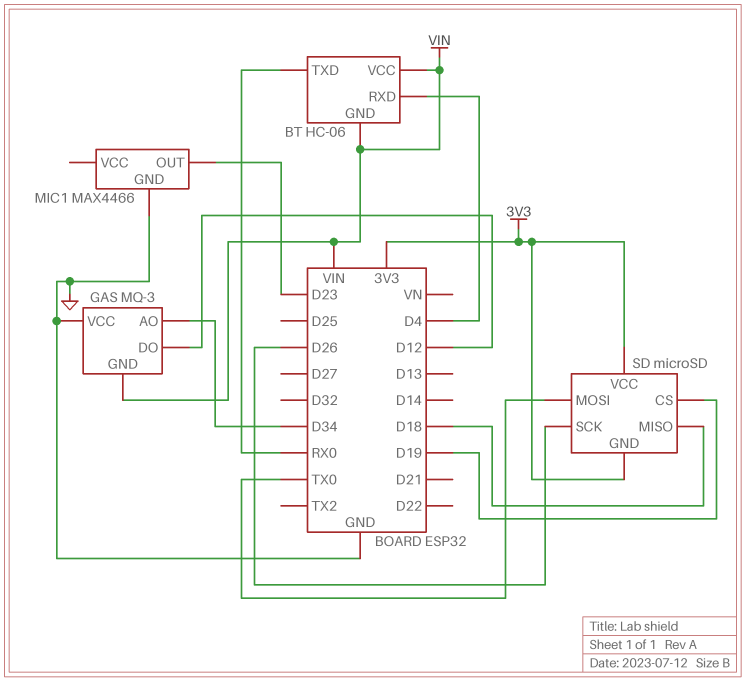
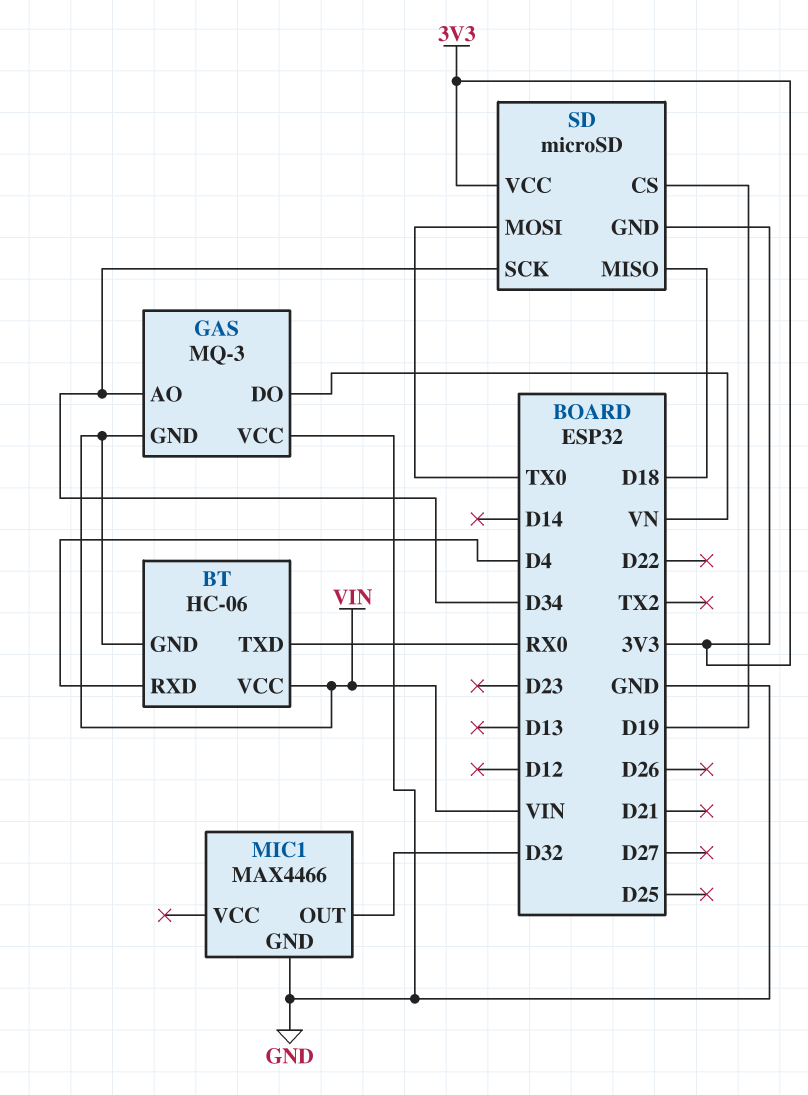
GAS pin DO: D12 -> VN
MIC1 pin OUT: D23 -> D32
SD pin SCK: D26 -> D34

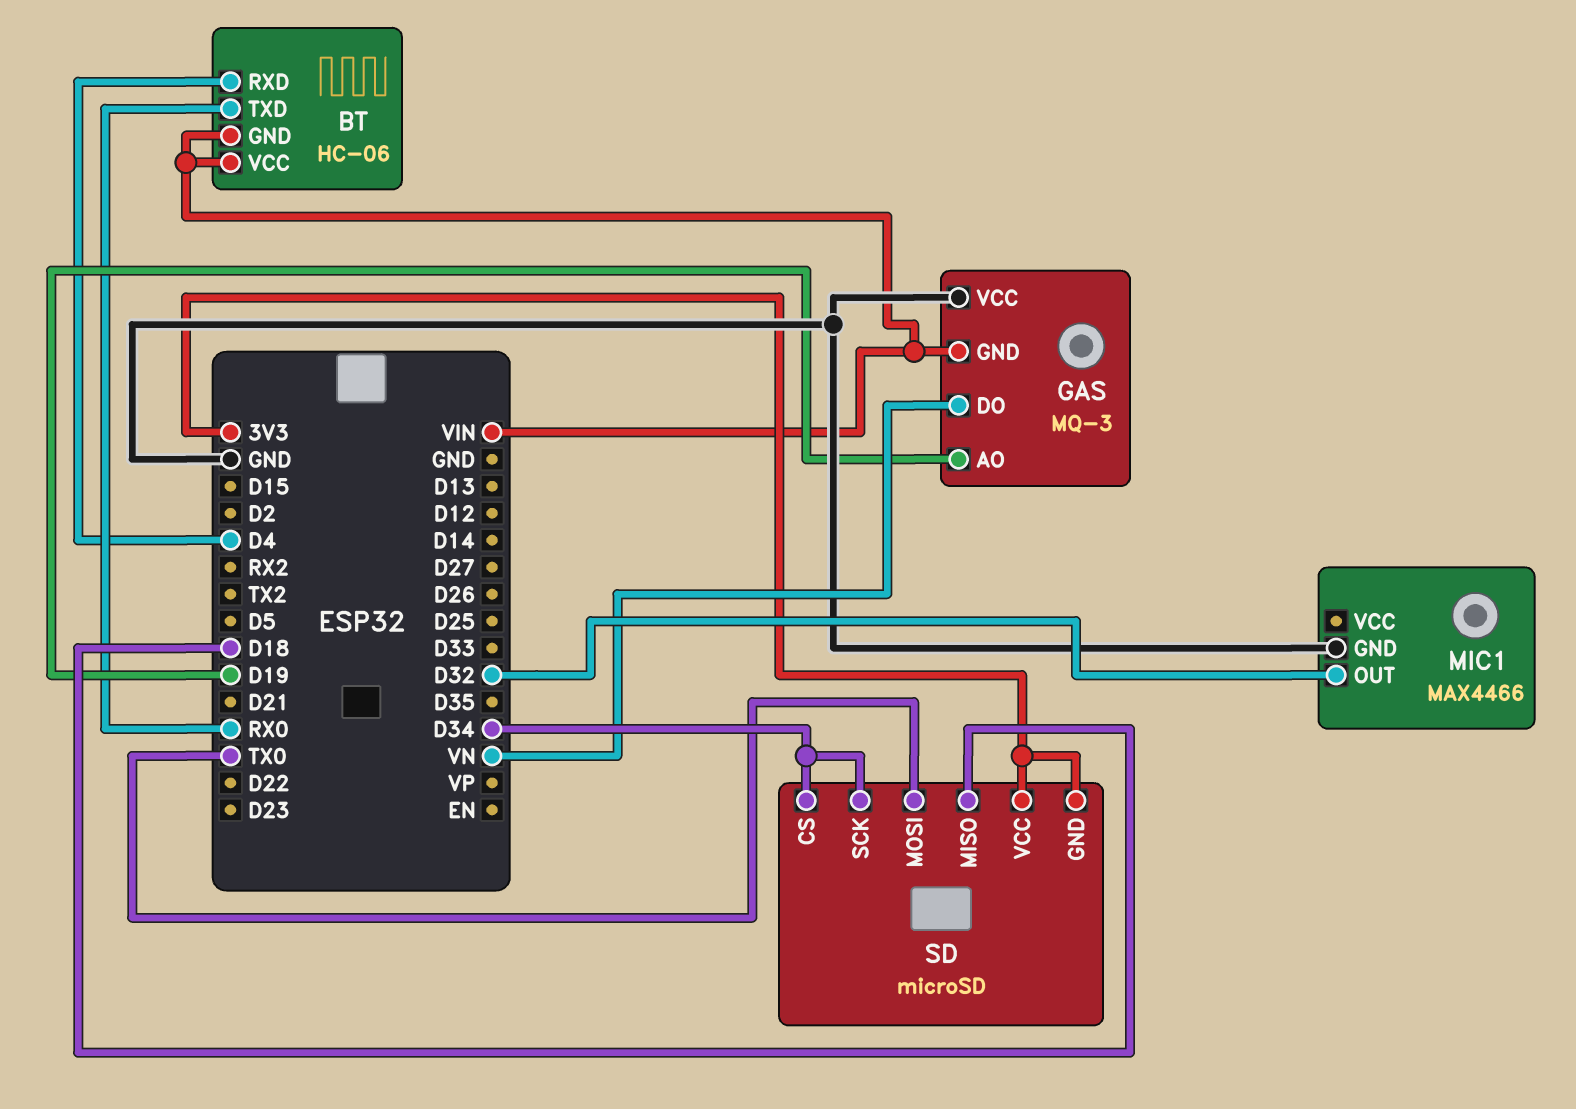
GAS pin AO: D34 -> D19
SD pin CS: D19 -> D34

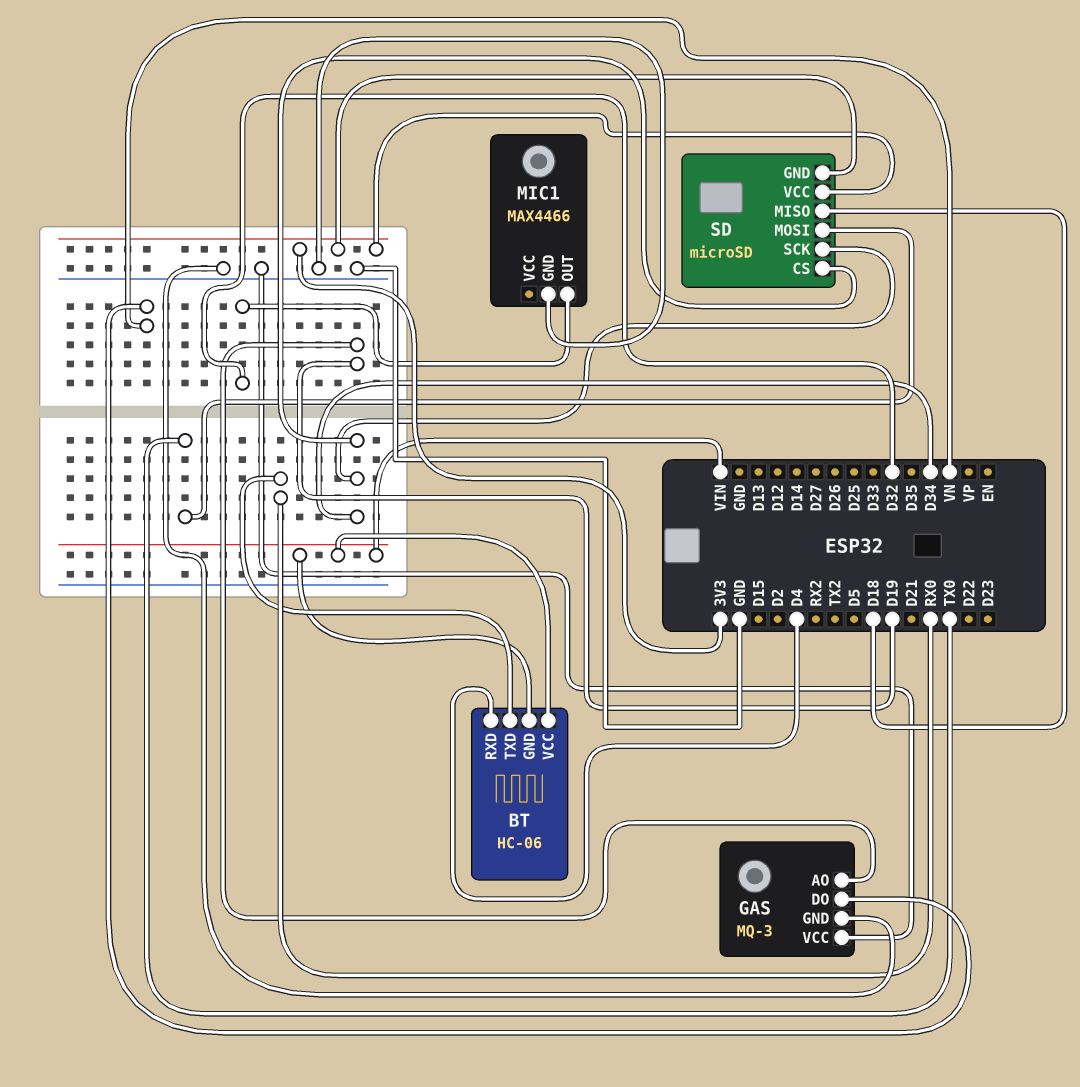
GAS pin GND: VIN -> GND

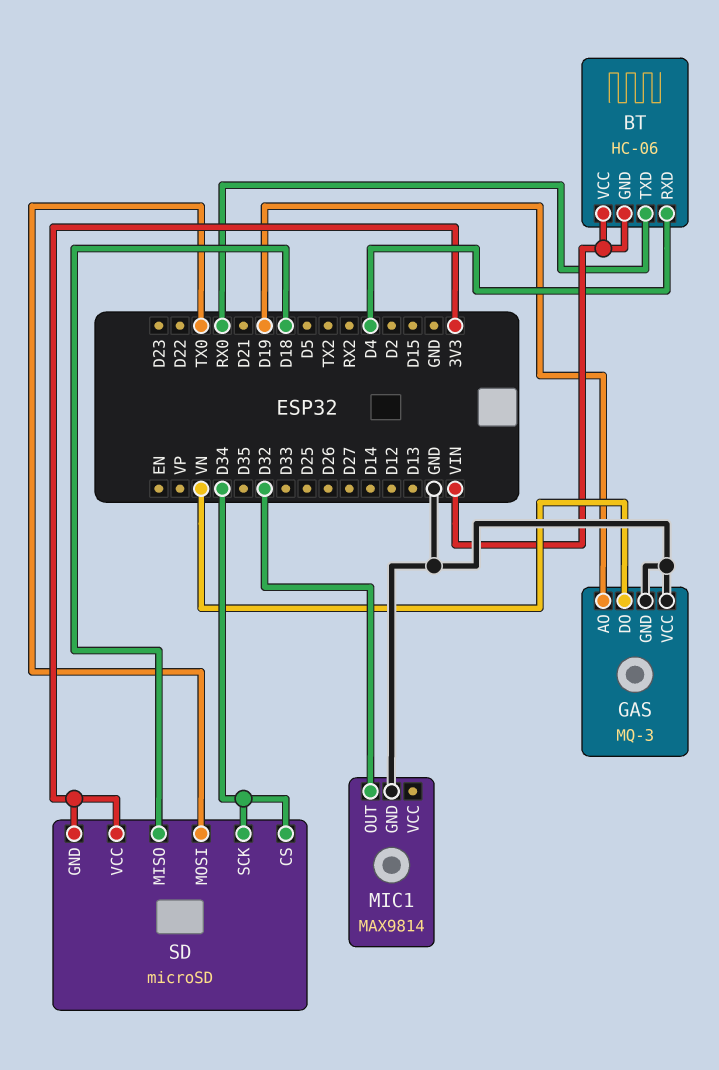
MIC1: MAX4466 -> MAX9814

